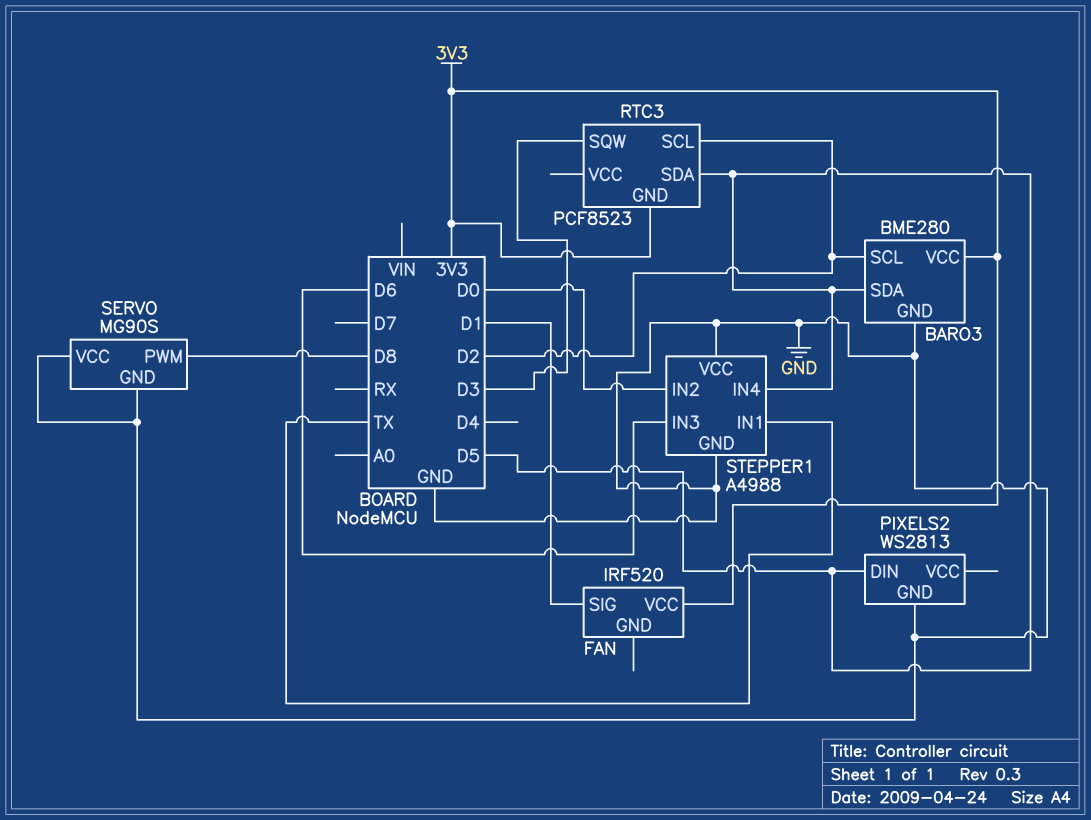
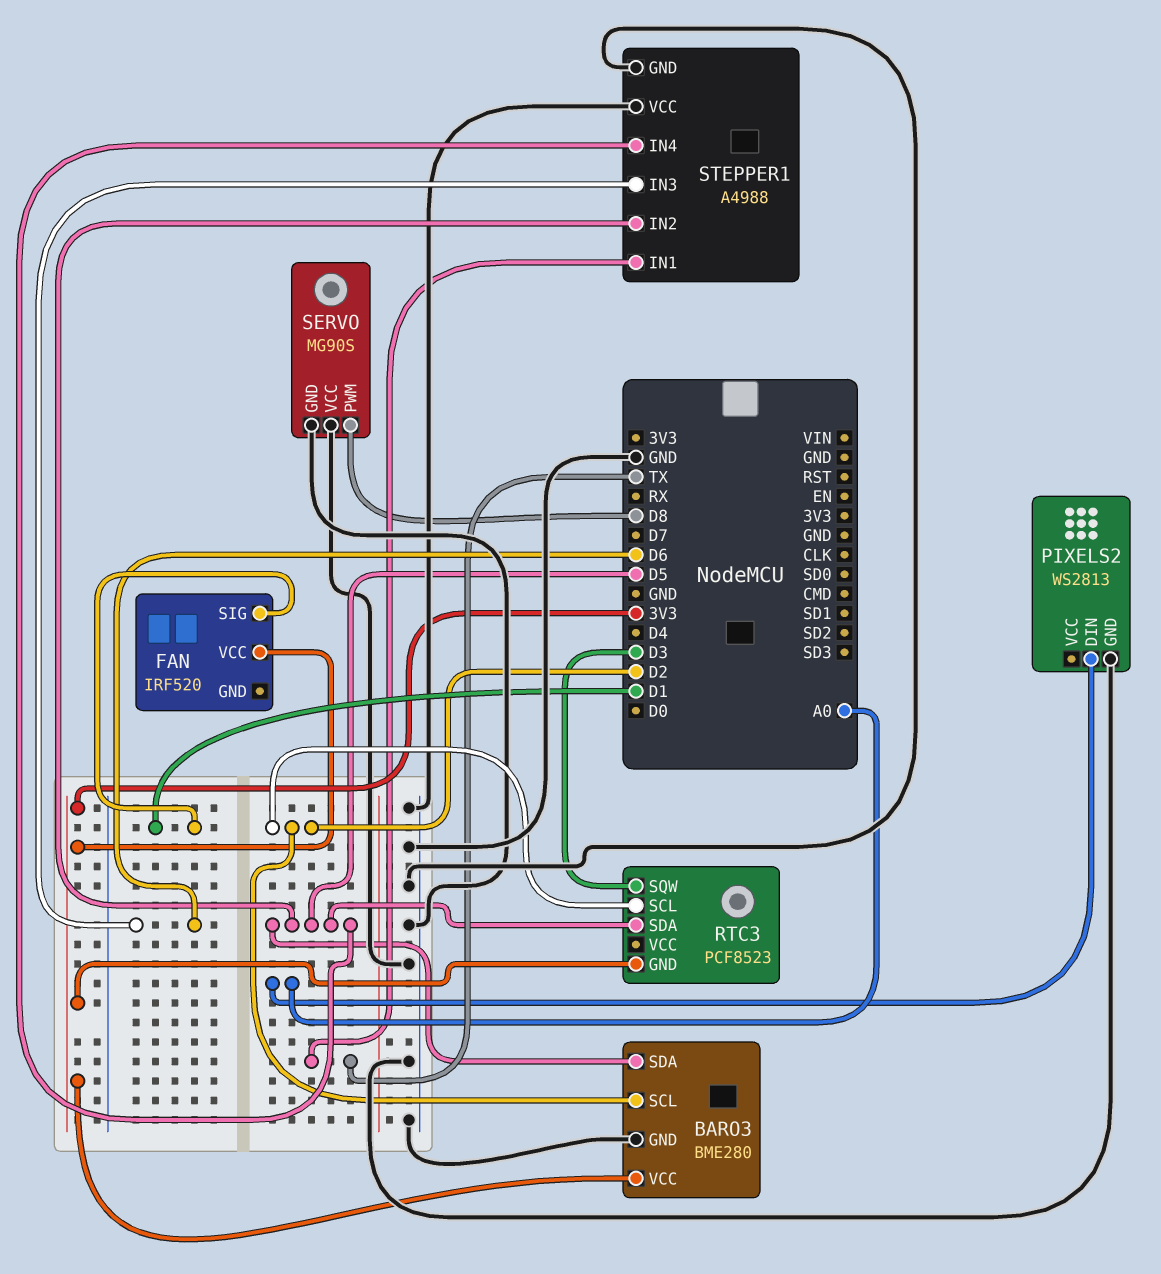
PIXELS2 pin DIN: D5 -> A0
STEPPER1 pin IN2: D0 -> D5

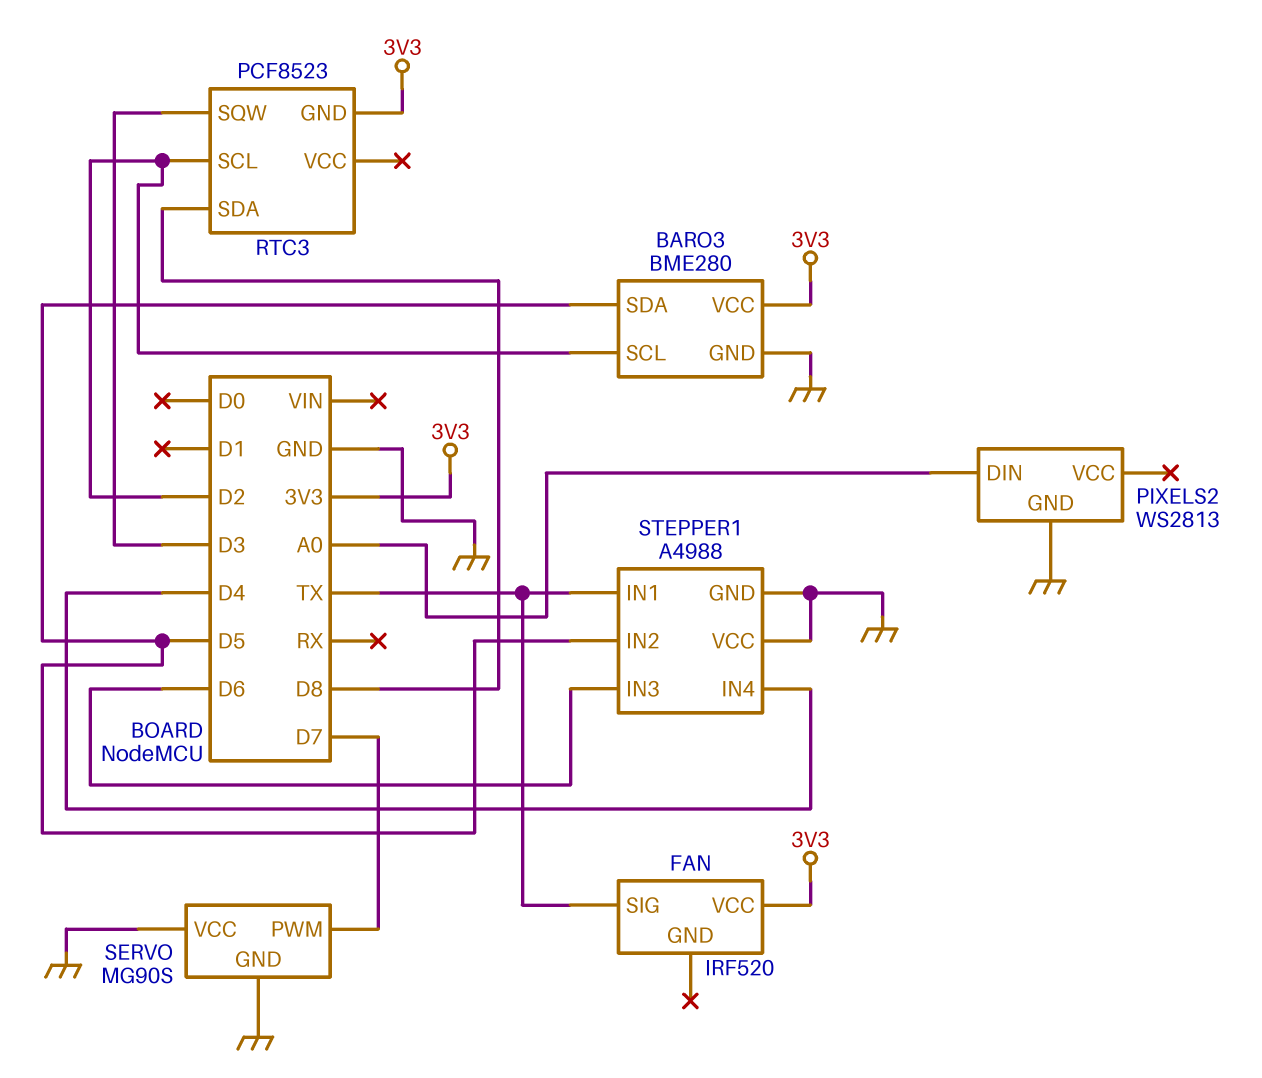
FAN pin SIG: D1 -> TX
RTC3 pin SDA: D5 -> D8
SERVO pin PWM: D8 -> D7
STEPPER1 pin IN4: D5 -> D4

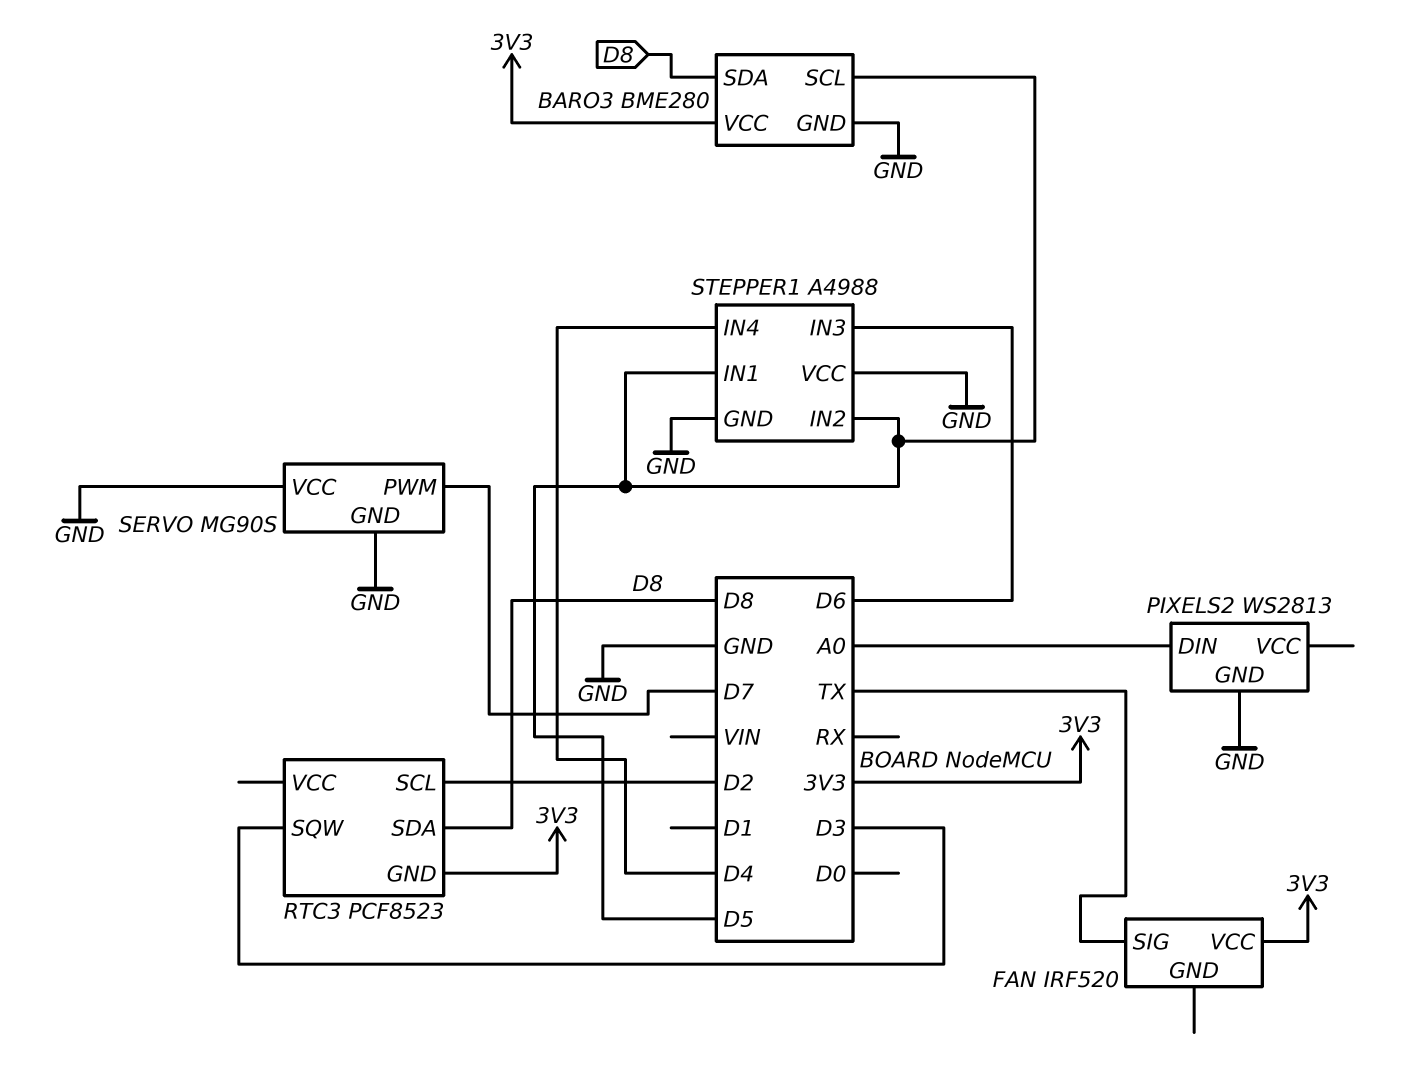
BARO3 pin SCL: D2 -> D5
BARO3 pin SDA: D5 -> D8
STEPPER1 pin IN1: TX -> D5

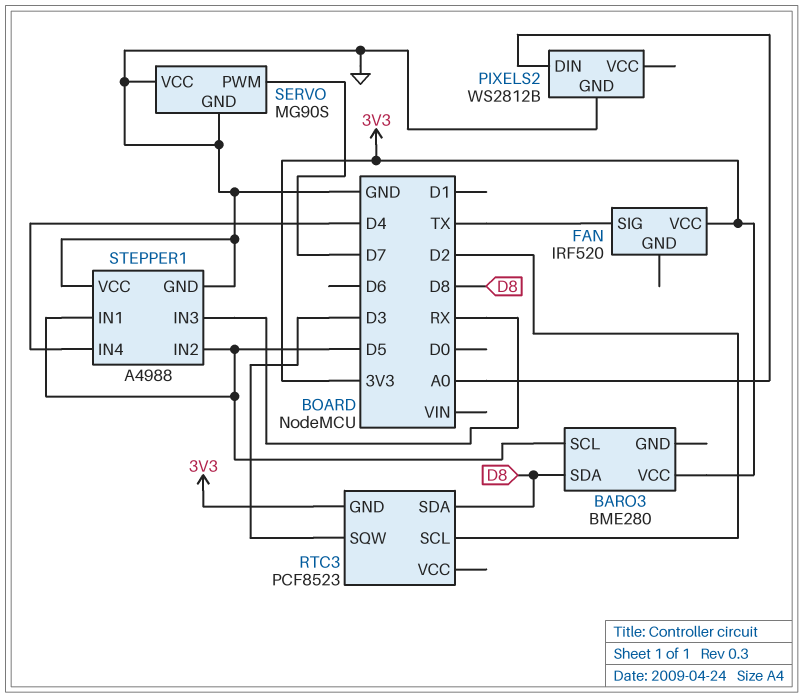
BARO3 pin GND: GND -> none
PIXELS2: WS2813 -> WS2812B
STEPPER1 pin IN3: D6 -> RX

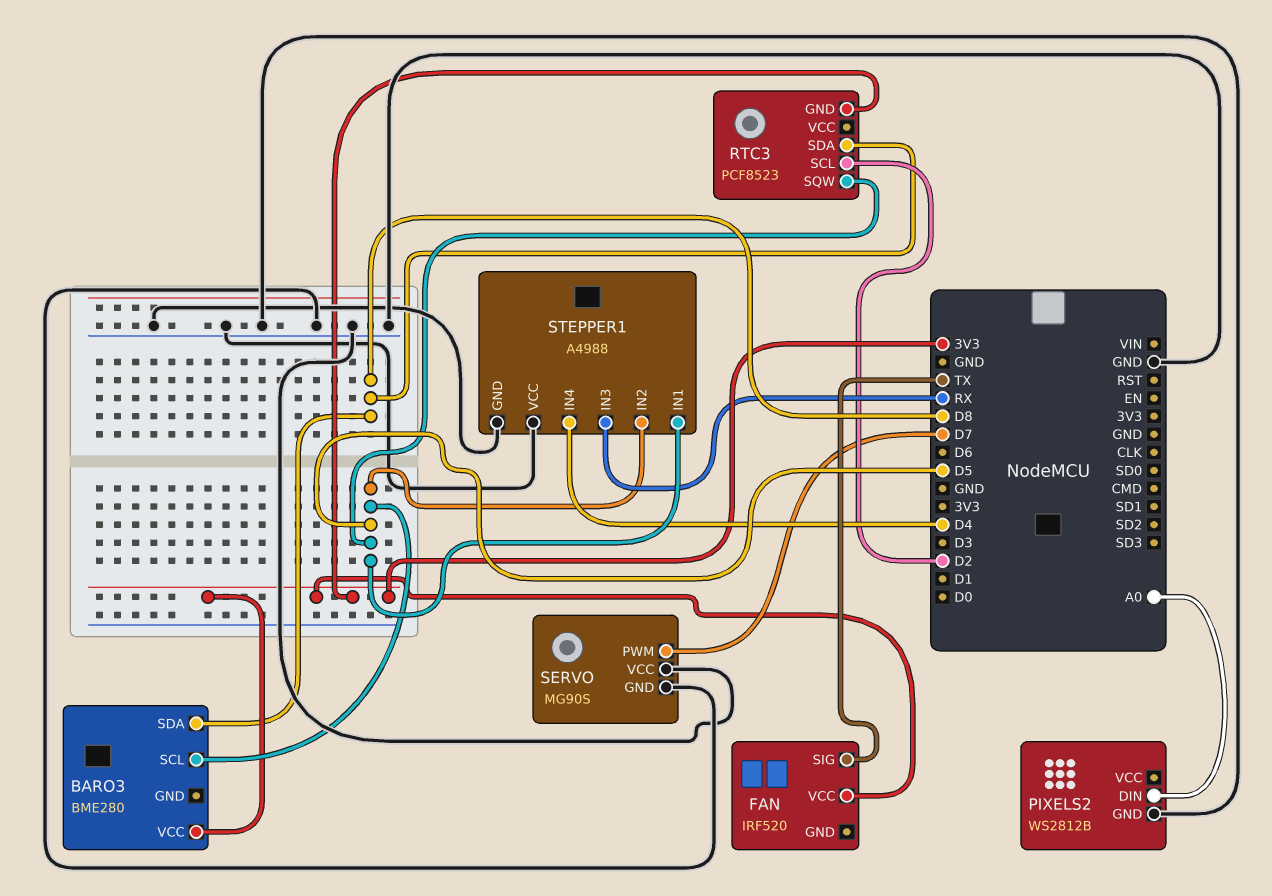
RTC3 pin SQW: D3 -> D5

